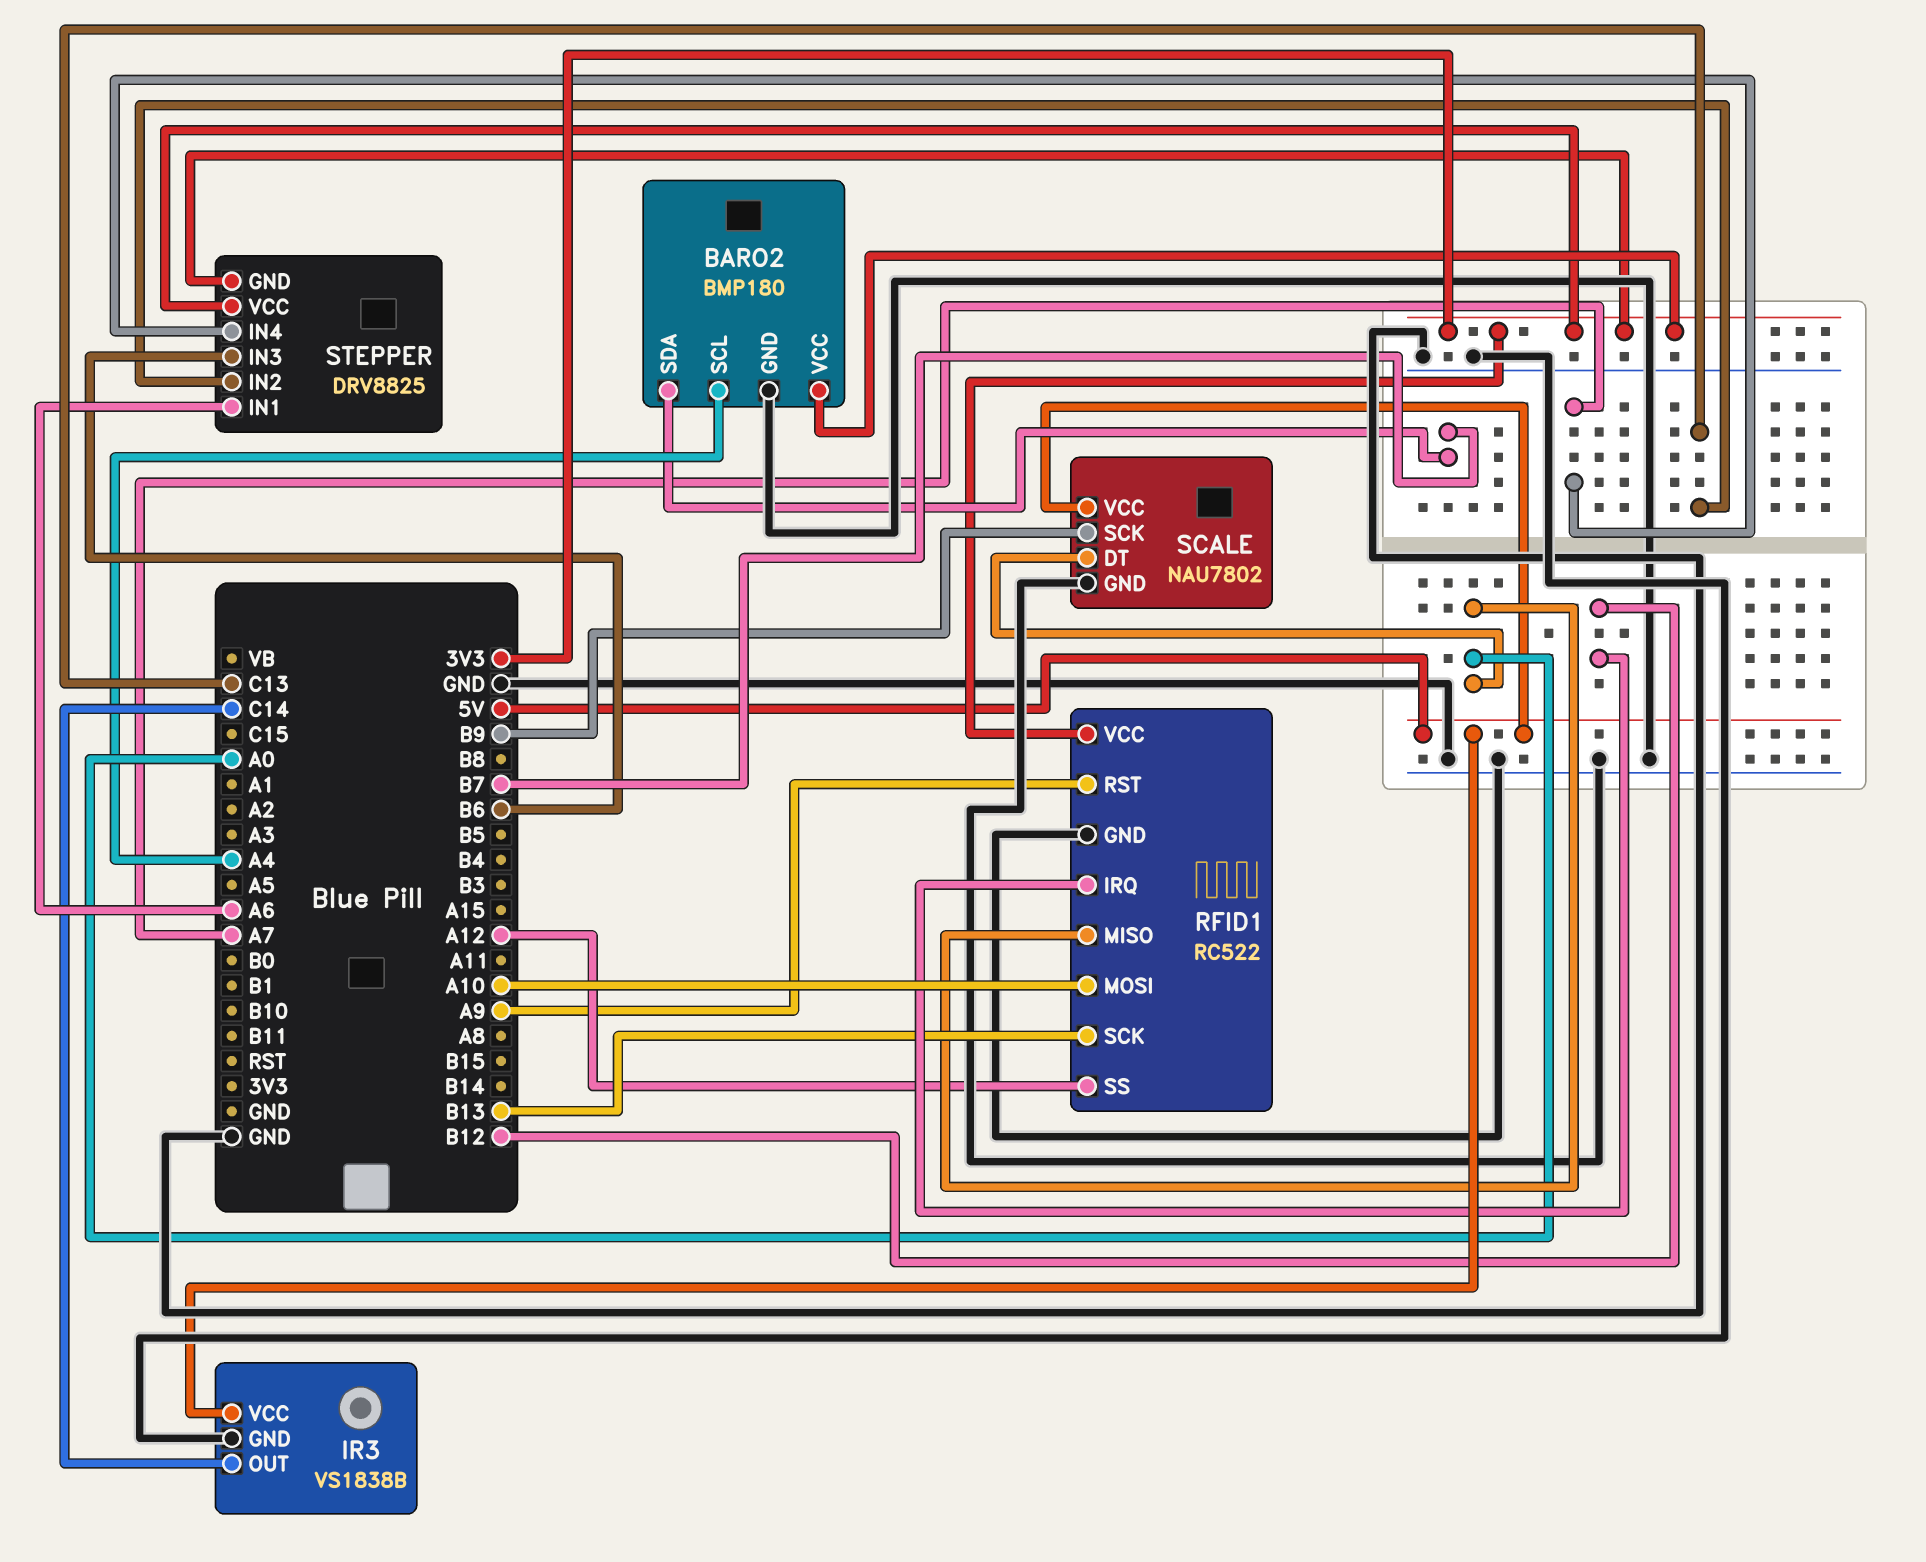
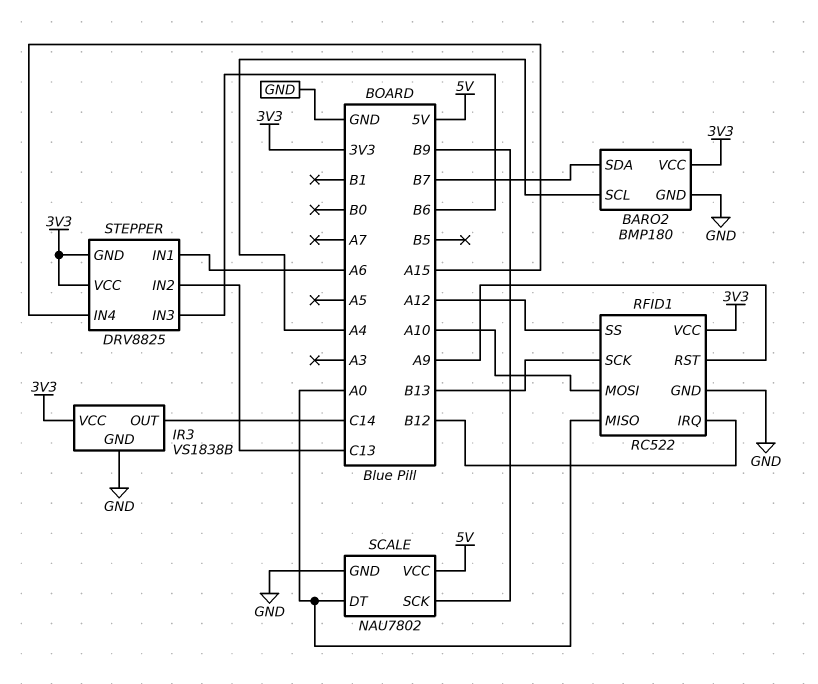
IR3 pin VCC: 5V -> 3V3
STEPPER pin IN4: A7 -> A15

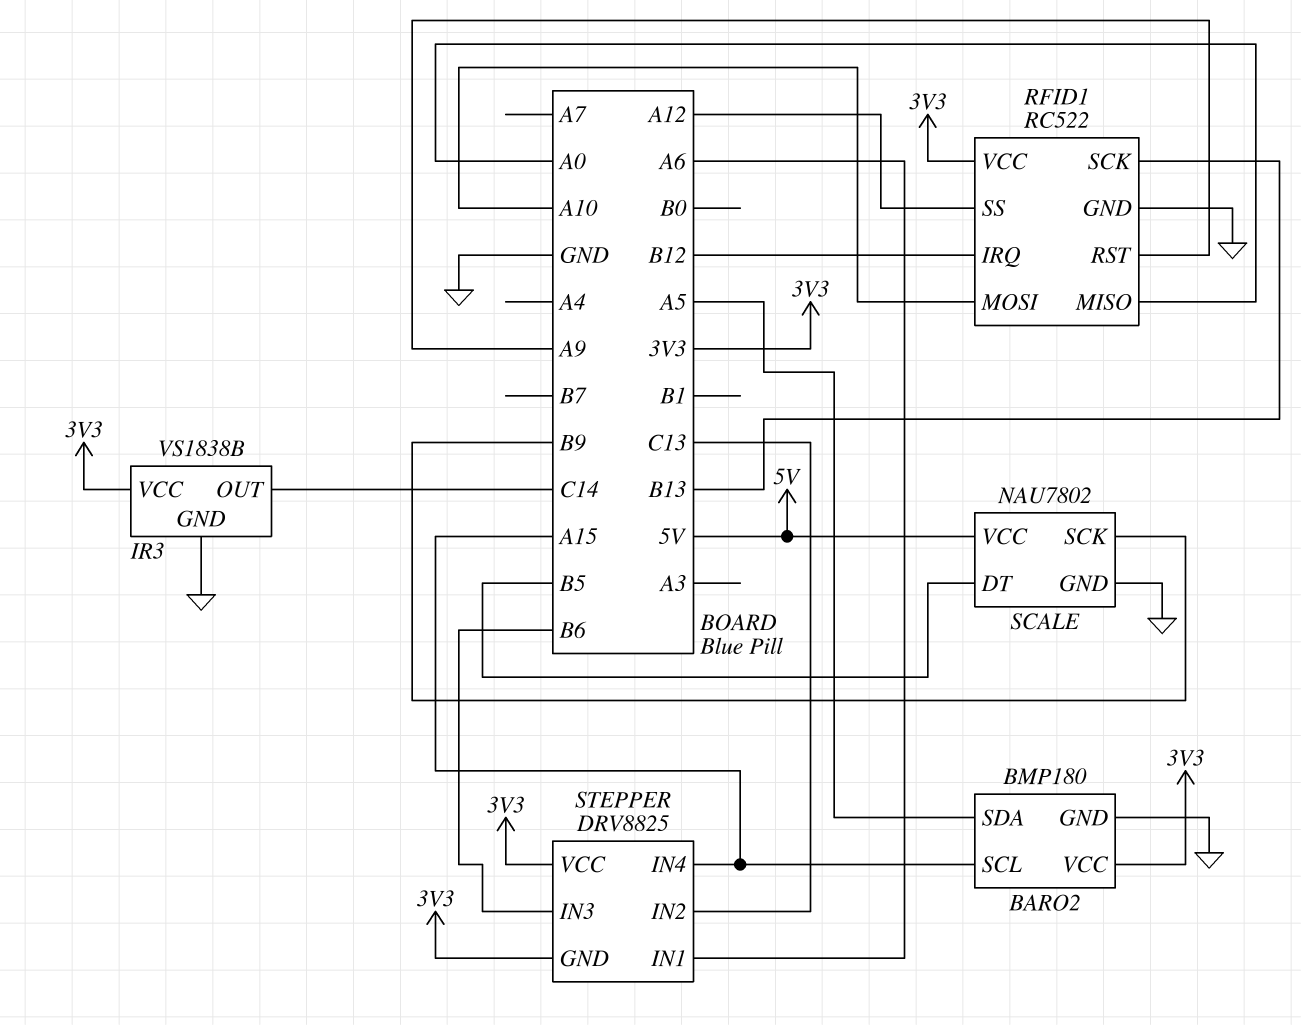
BARO2 pin SCL: A4 -> A15
BARO2 pin SDA: B7 -> A5
SCALE pin DT: A0 -> B5

